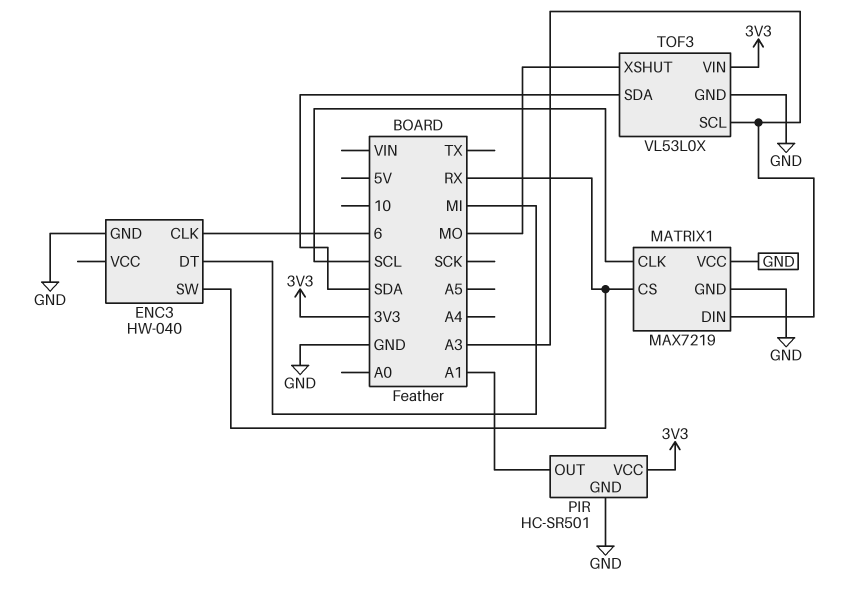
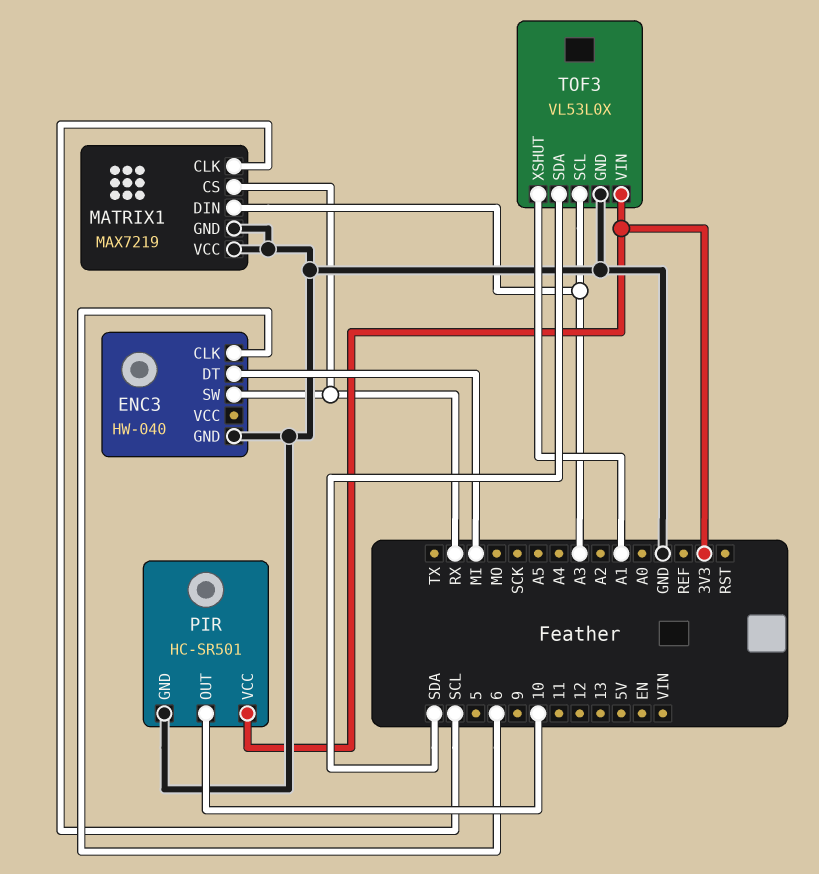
PIR pin OUT: A1 -> 10
TOF3 pin XSHUT: MO -> A1

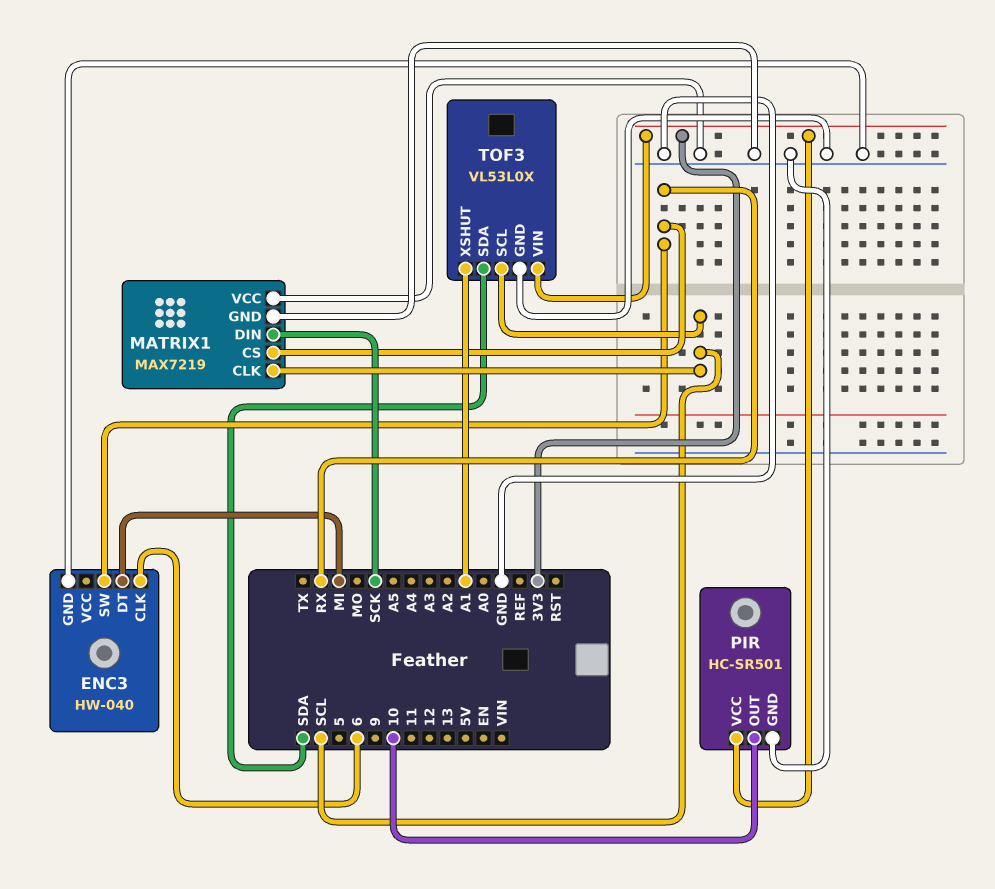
MATRIX1 pin DIN: A3 -> SCK
TOF3 pin SCL: A3 -> SCL

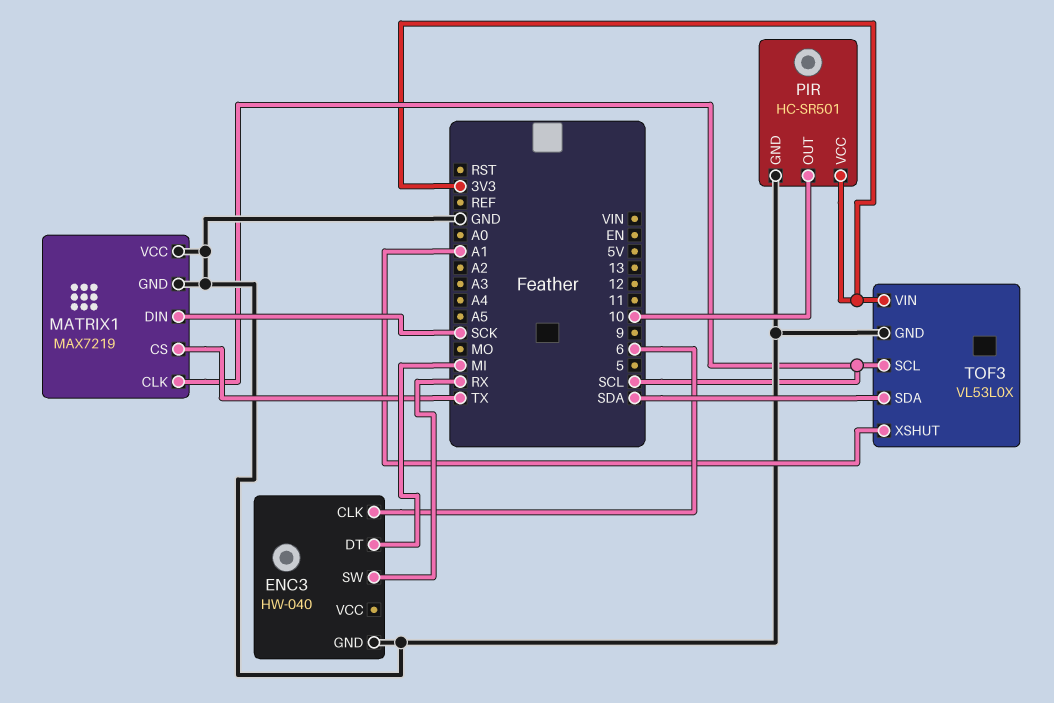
MATRIX1 pin CS: RX -> TX

